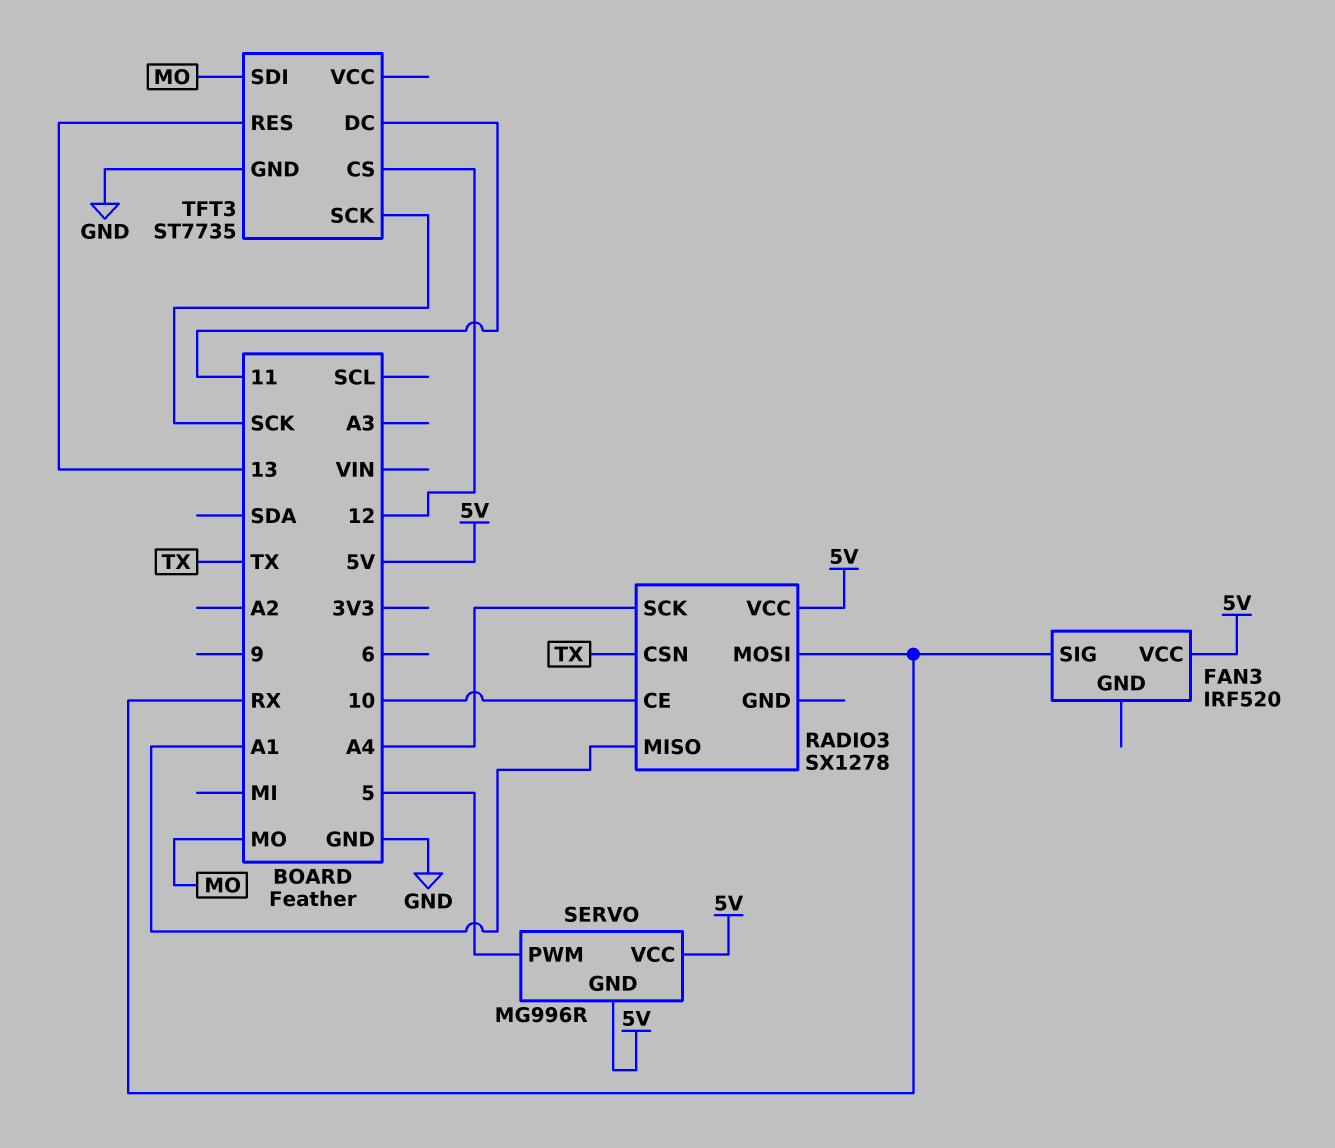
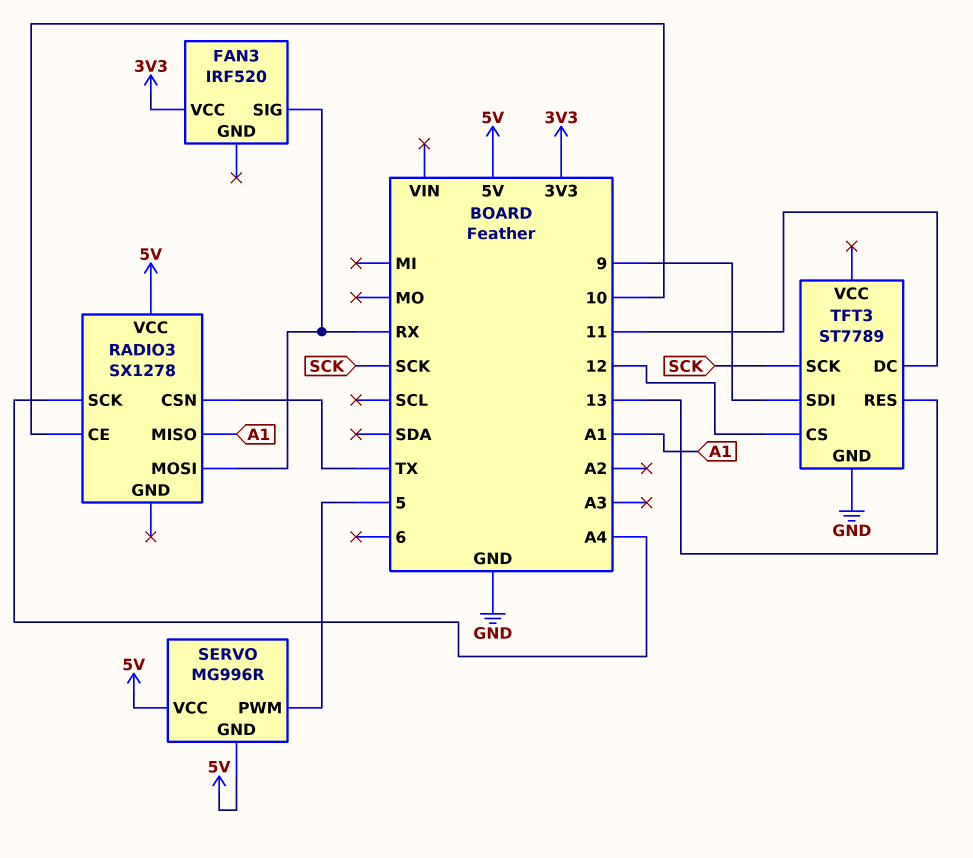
FAN3 pin VCC: 5V -> 3V3
TFT3: ST7735 -> ST7789
TFT3 pin SDI: MO -> 9

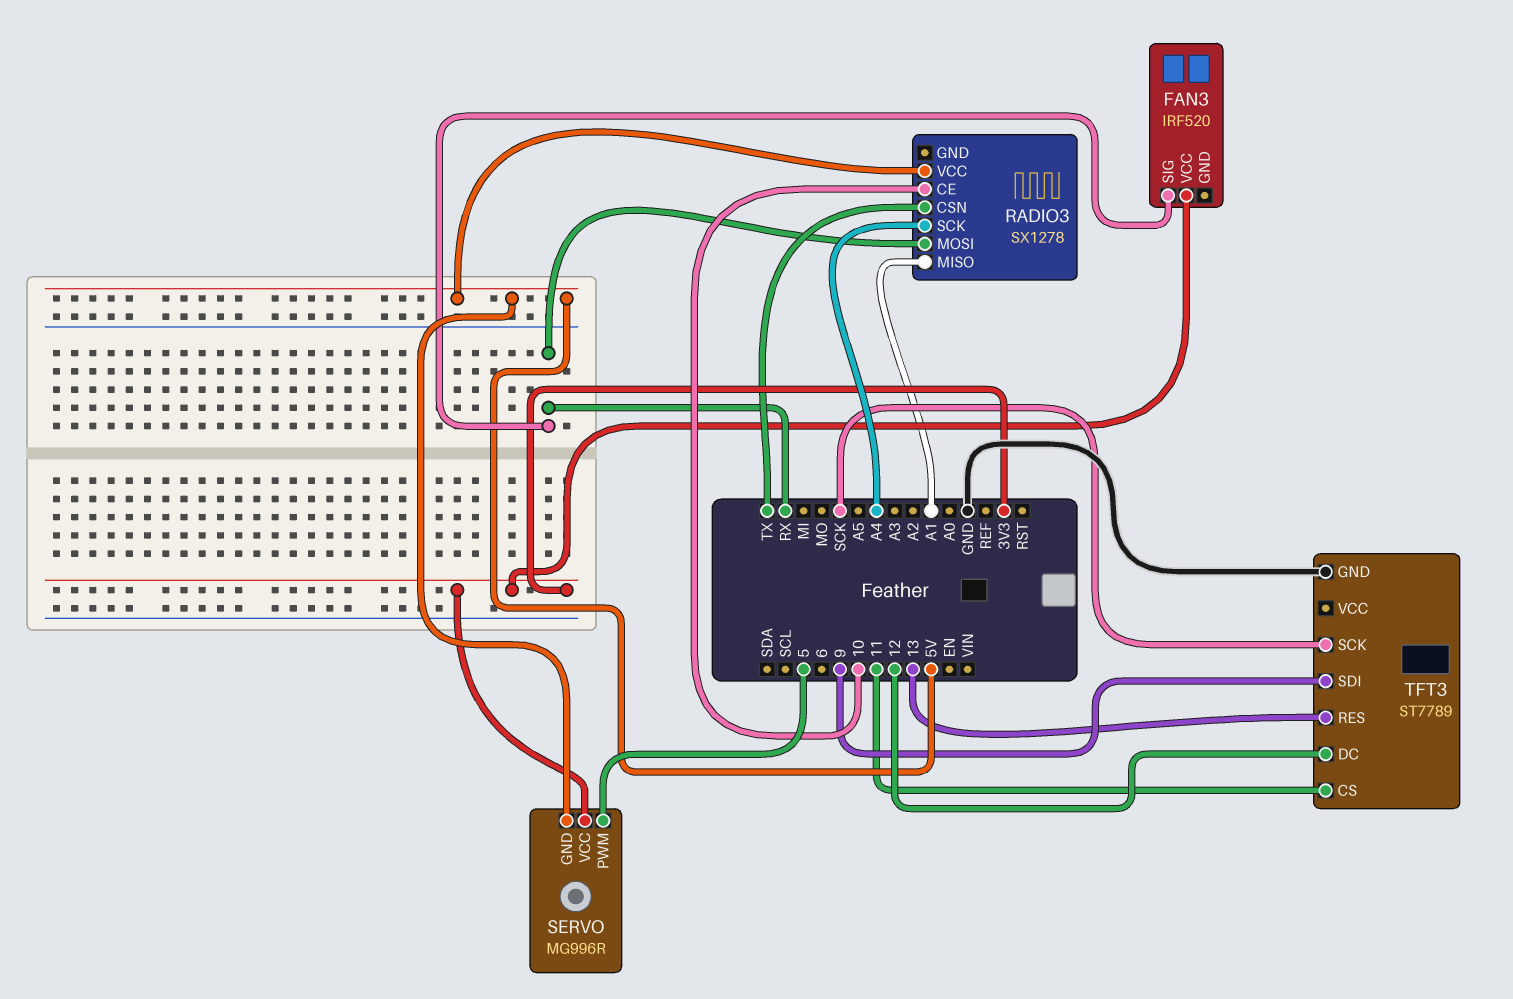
SERVO pin VCC: 5V -> 3V3
TFT3 pin CS: 12 -> 11
TFT3 pin DC: 11 -> 12

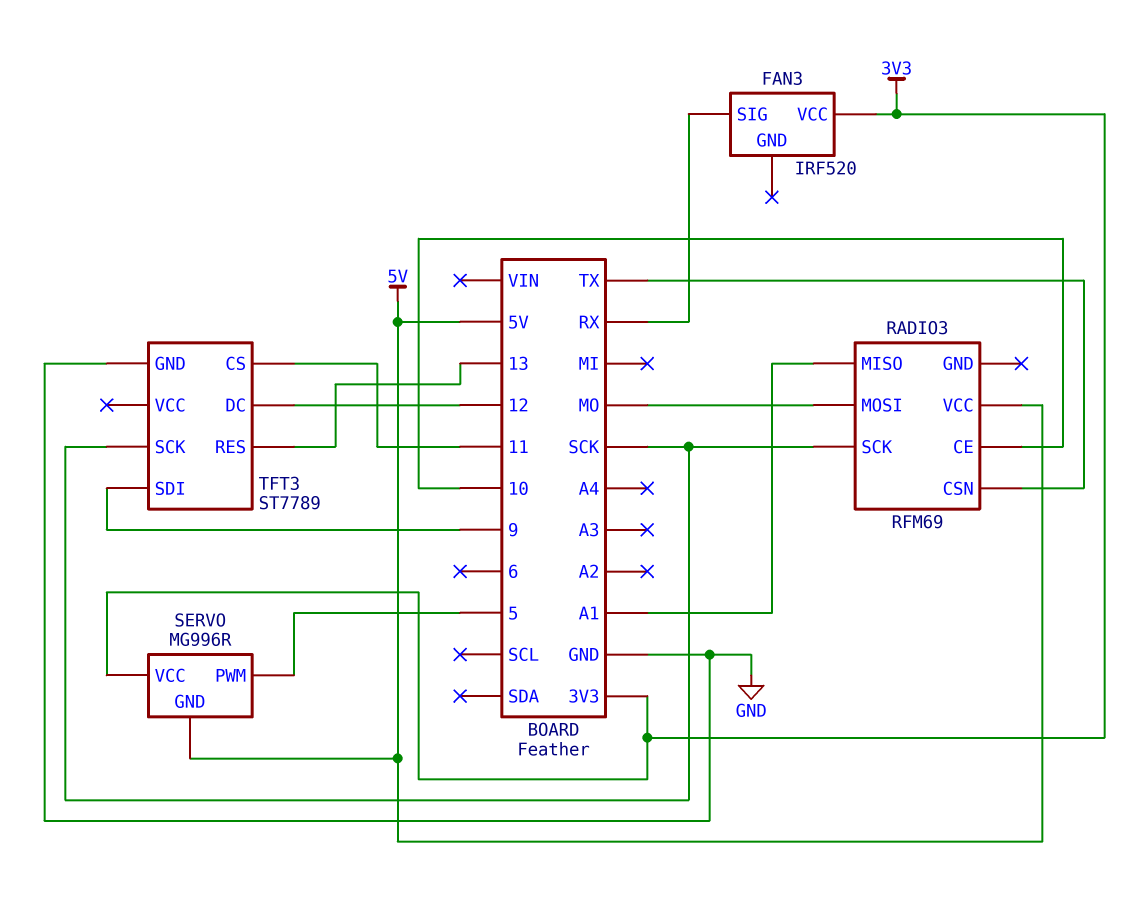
RADIO3: SX1278 -> RFM69
RADIO3 pin MOSI: RX -> MO
RADIO3 pin SCK: A4 -> SCK

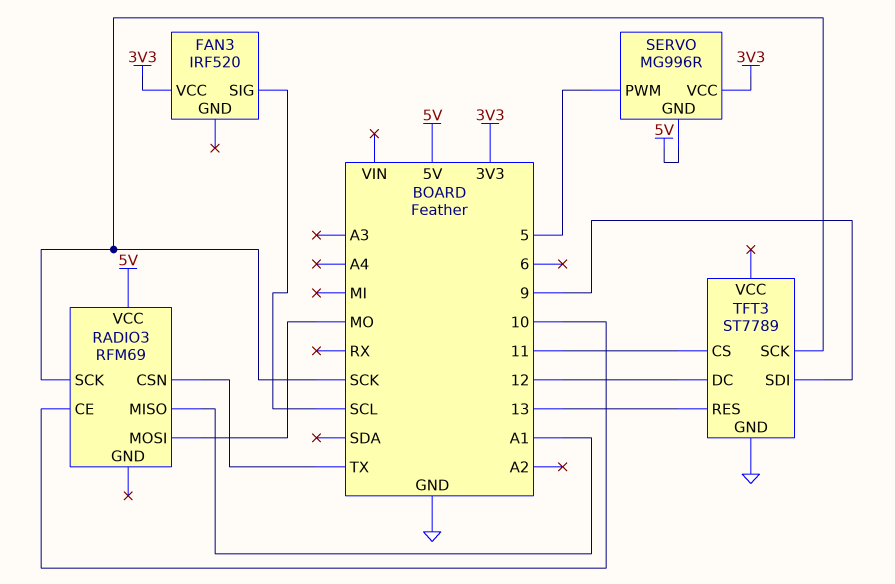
FAN3 pin SIG: RX -> SCL

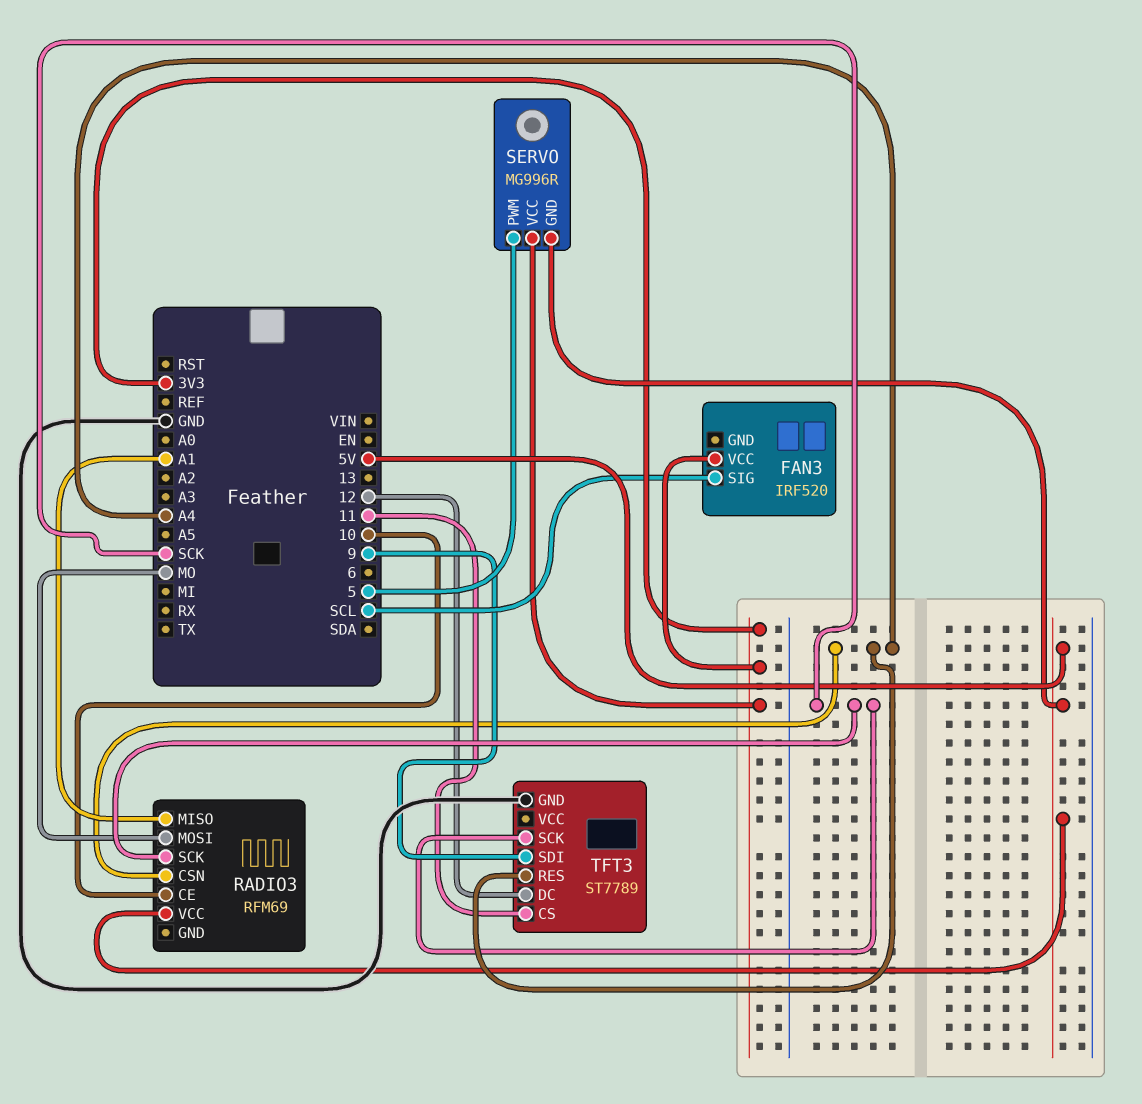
RADIO3 pin CSN: TX -> A4
TFT3 pin RES: 13 -> A4

